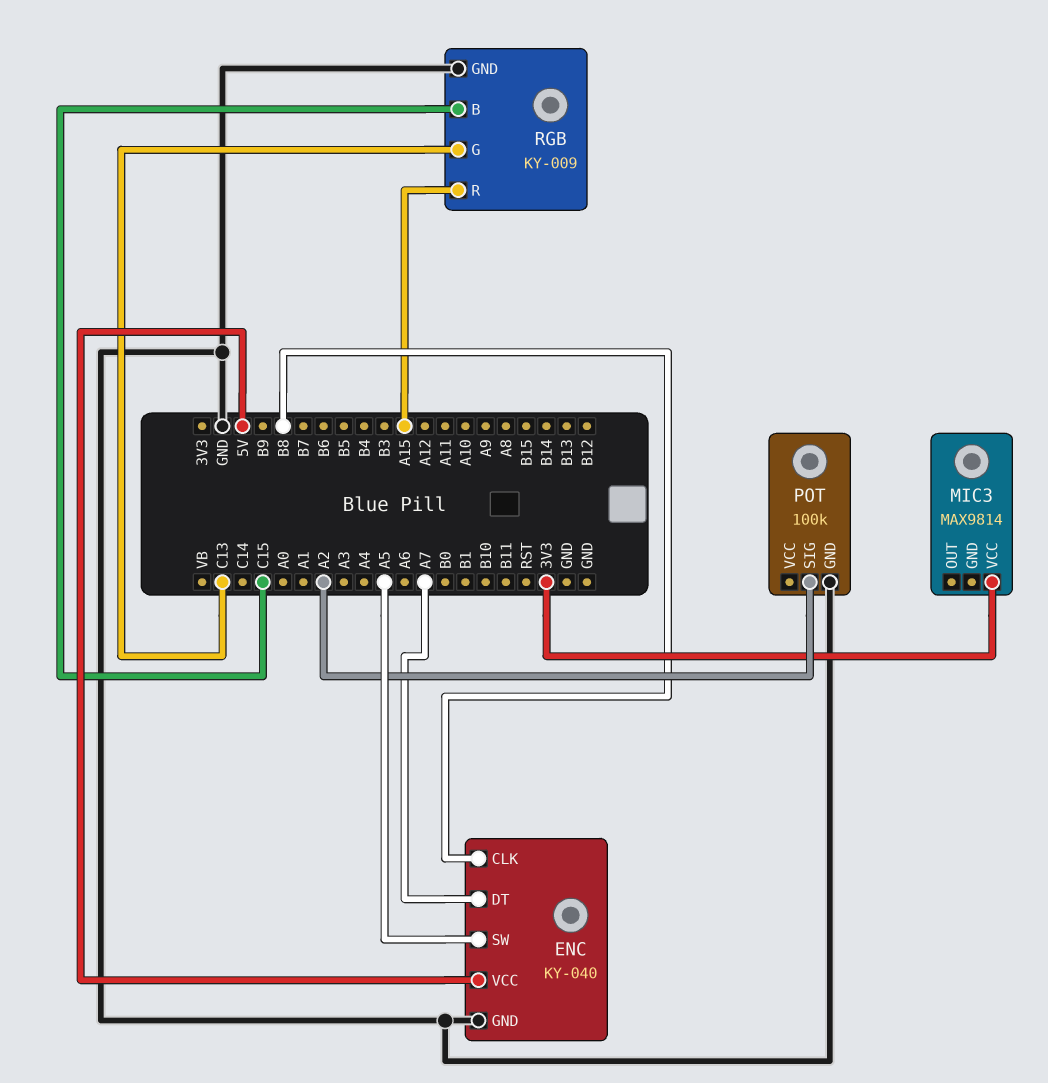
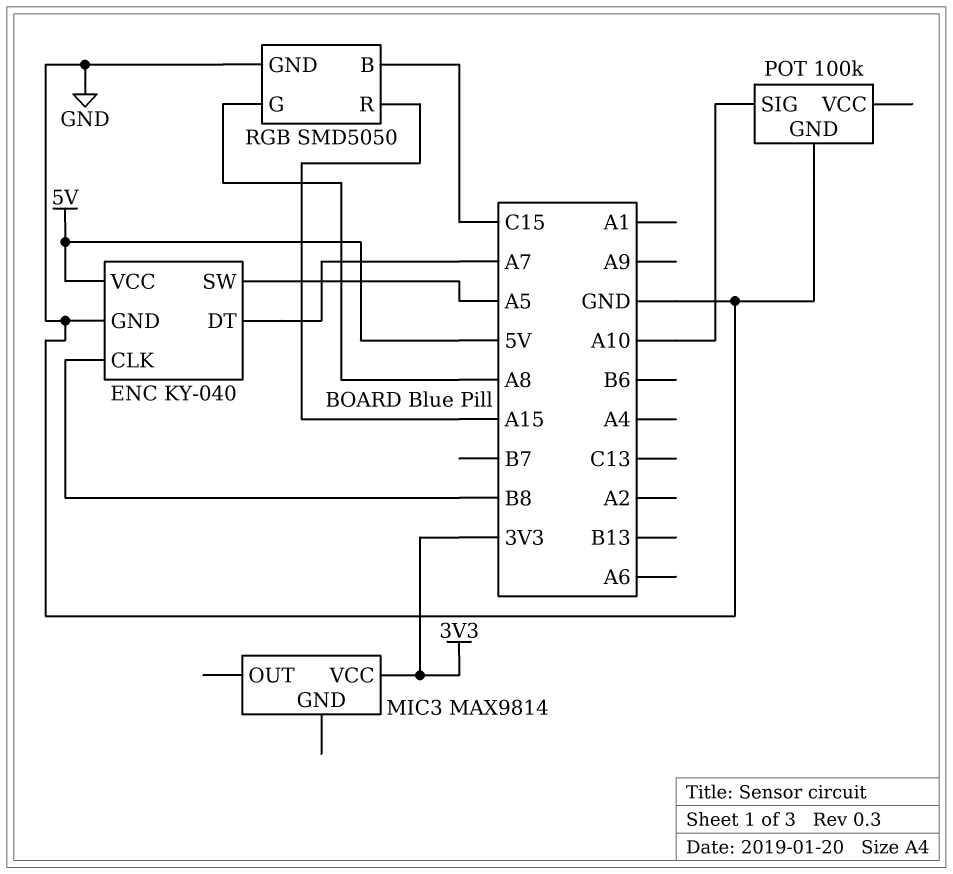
POT pin SIG: A2 -> A10
RGB: KY-009 -> SMD5050
RGB pin G: C13 -> A8

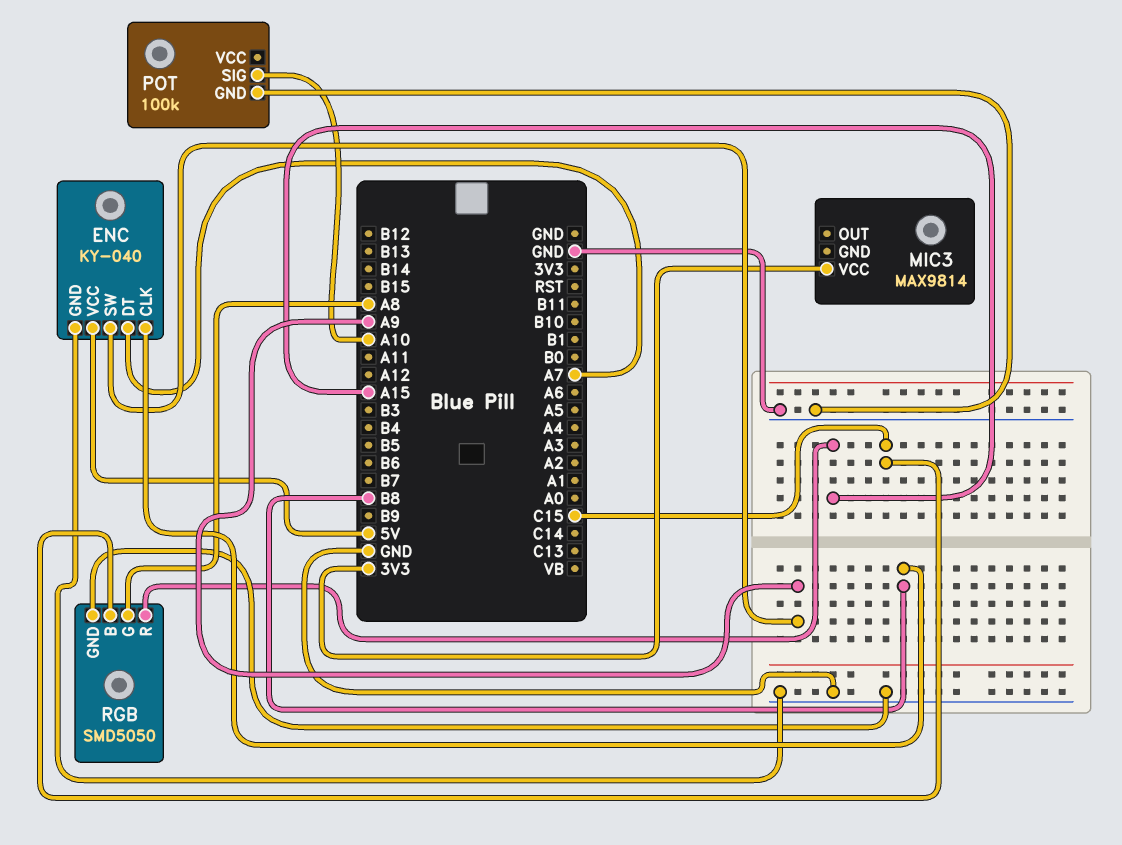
ENC pin SW: A5 -> A9

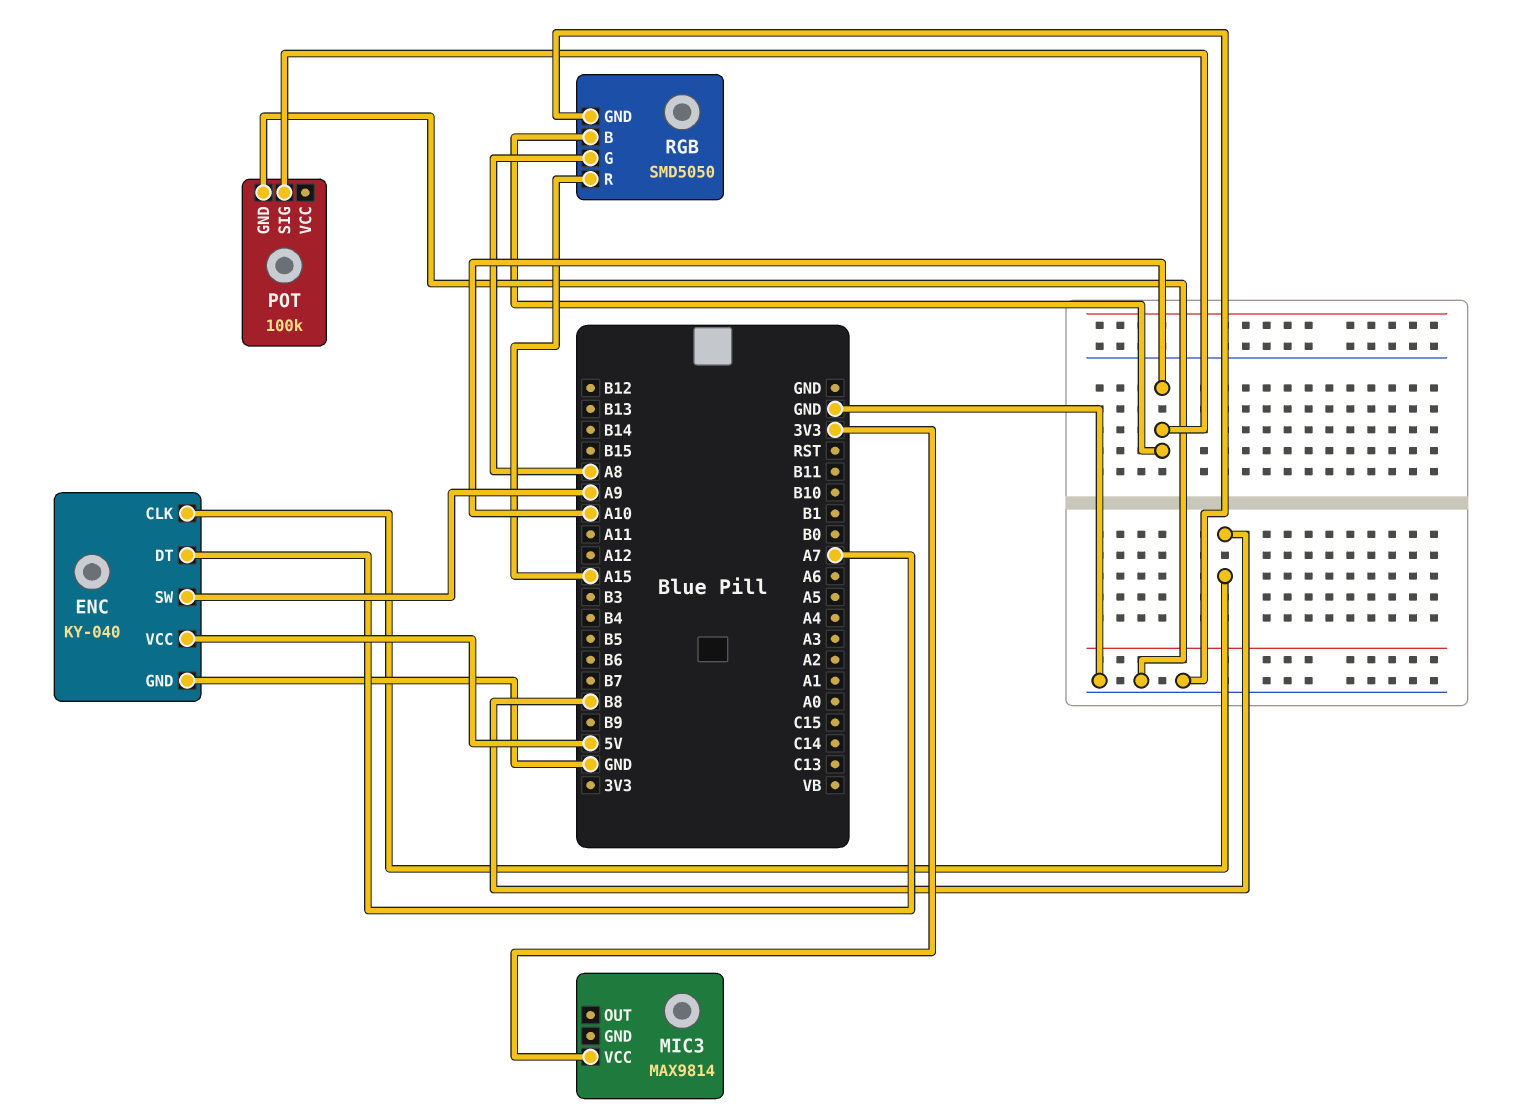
RGB pin B: C15 -> A10

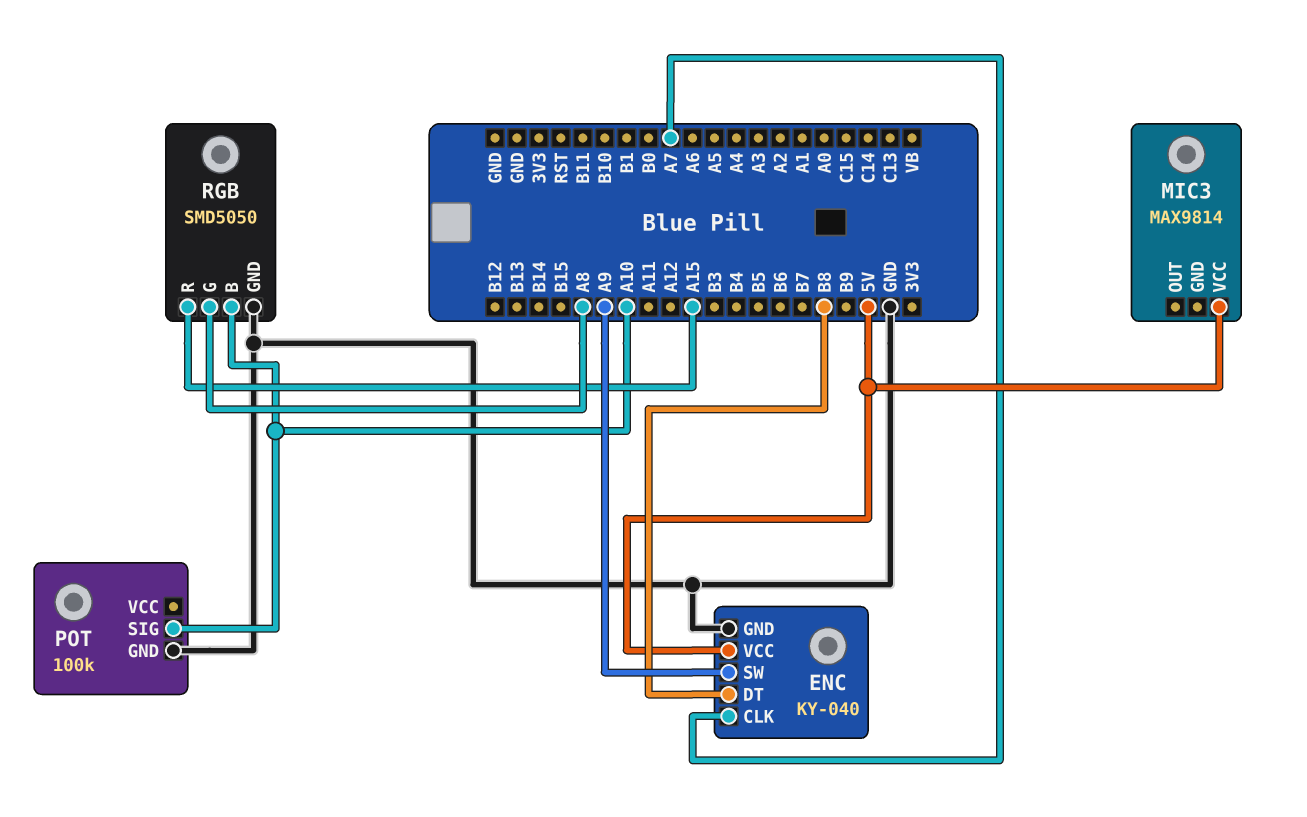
ENC pin CLK: B8 -> A7
ENC pin DT: A7 -> B8
MIC3 pin VCC: 3V3 -> 5V

